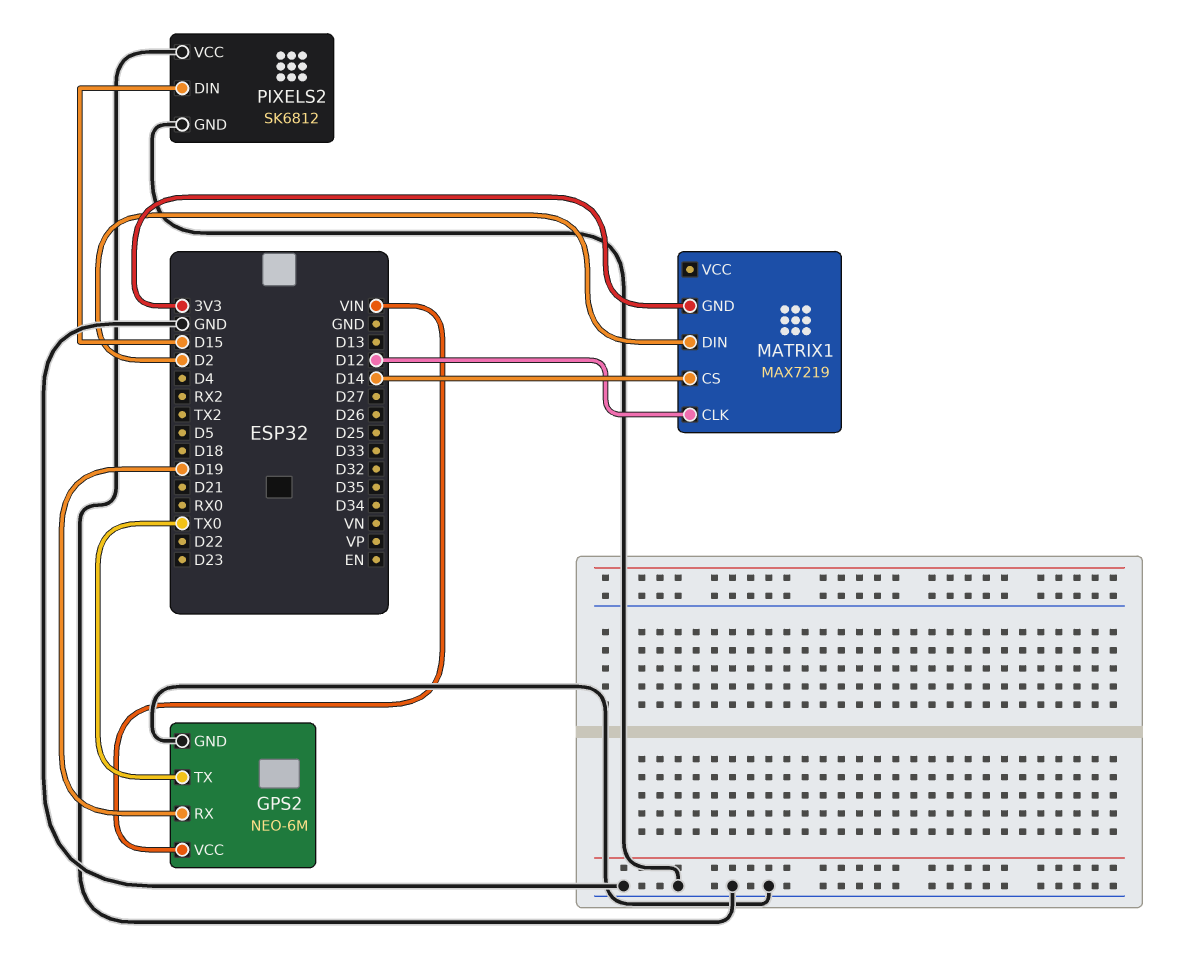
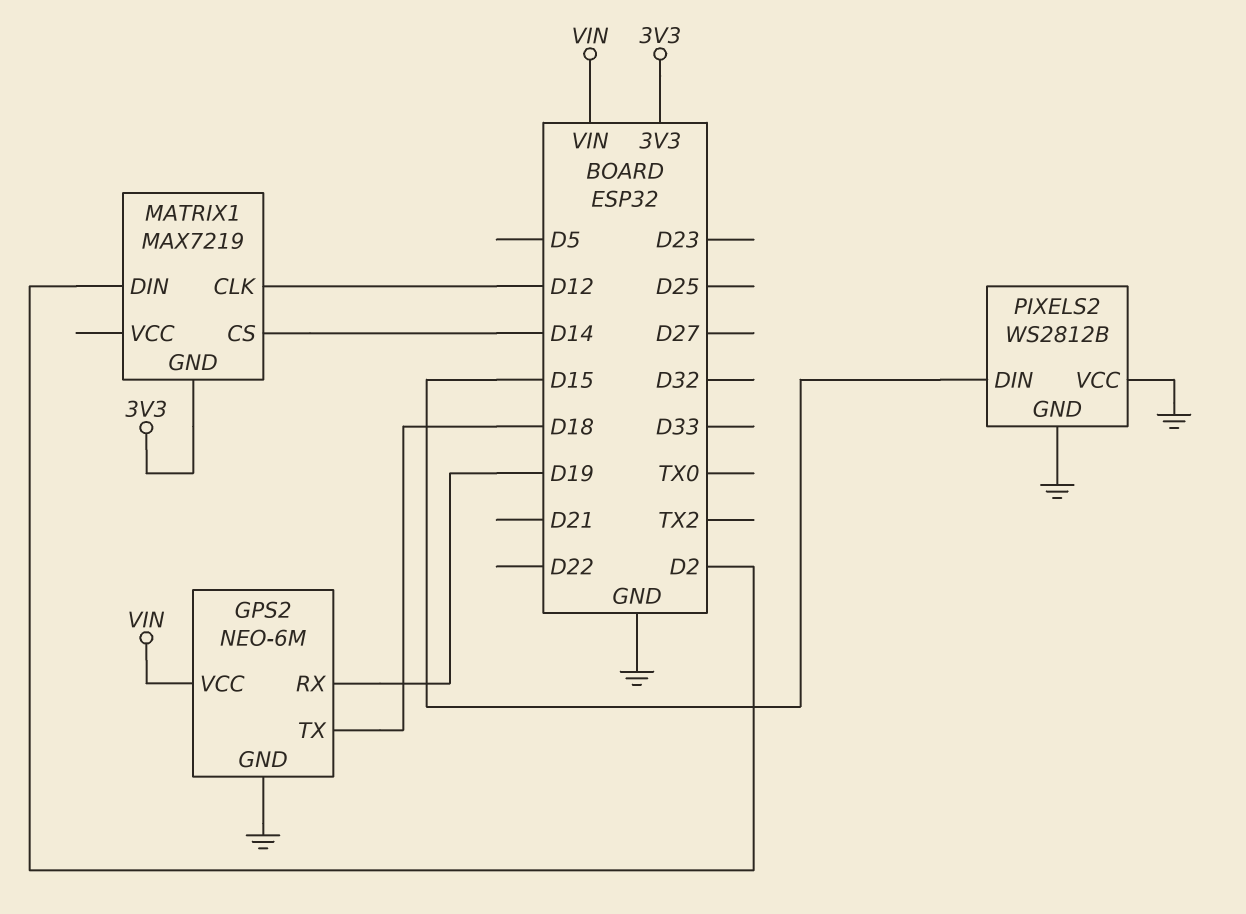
GPS2 pin TX: TX0 -> D18
PIXELS2: SK6812 -> WS2812B

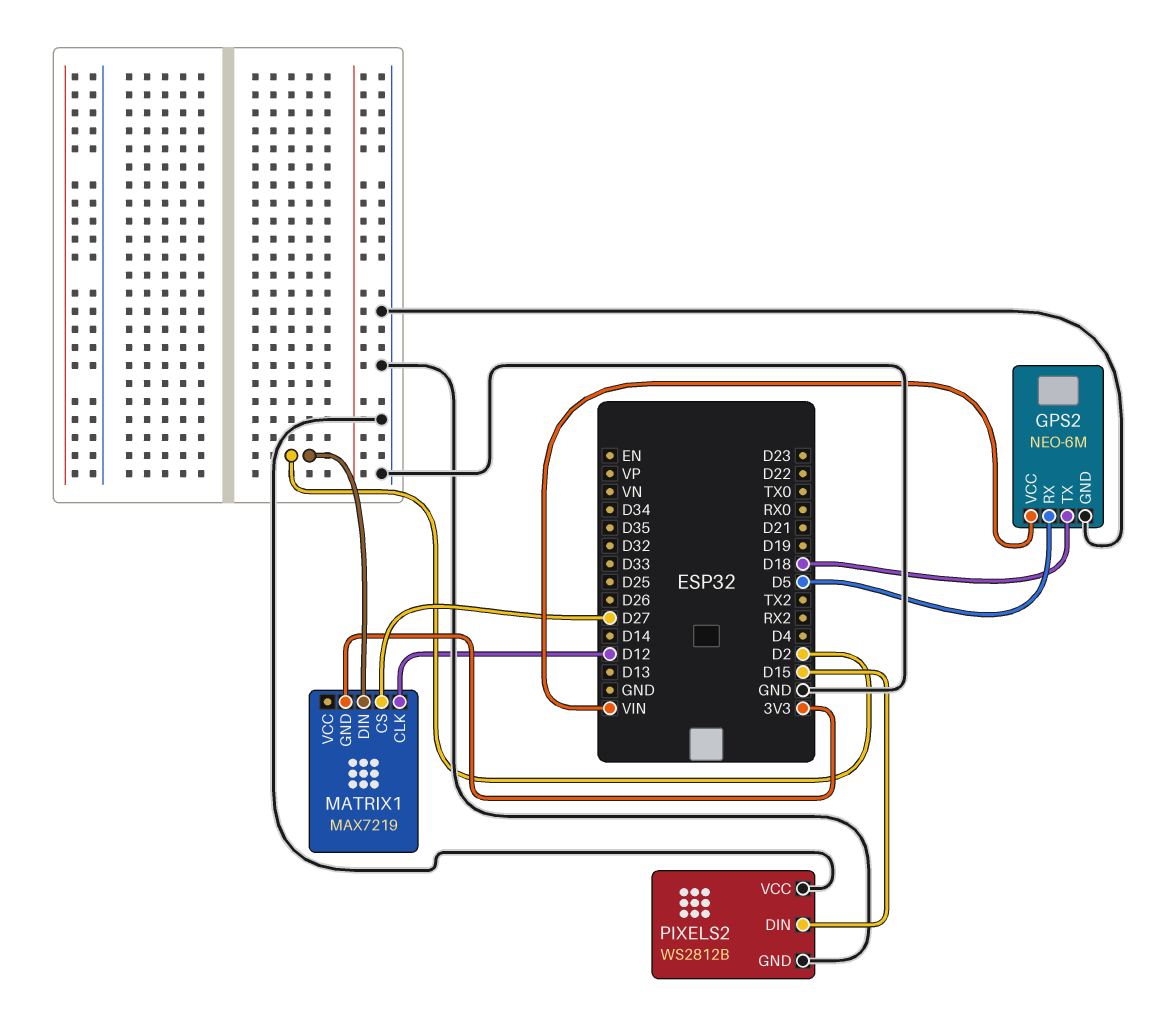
GPS2 pin RX: D19 -> D5
MATRIX1 pin CS: D14 -> D27

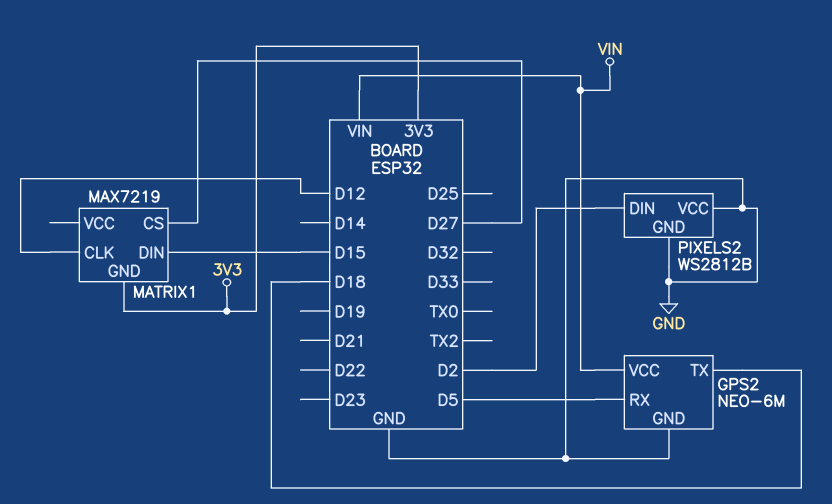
MATRIX1 pin DIN: D2 -> D15
PIXELS2 pin DIN: D15 -> D2

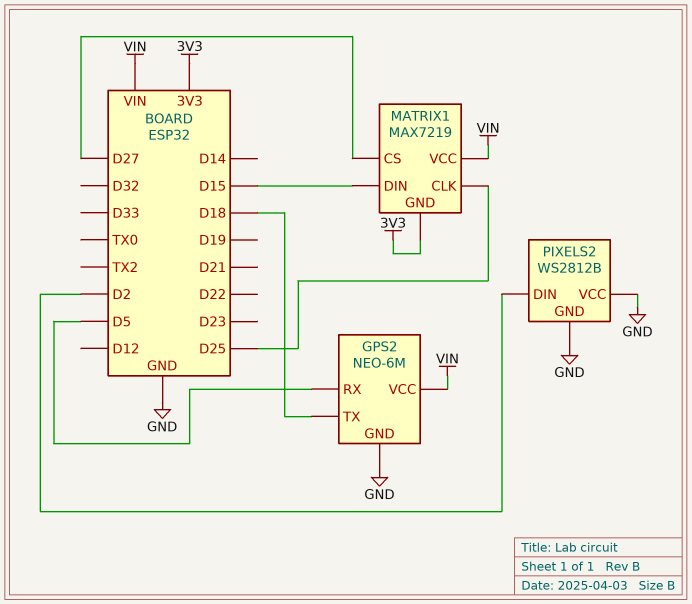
MATRIX1 pin CLK: D12 -> D25
MATRIX1 pin VCC: none -> VIN

